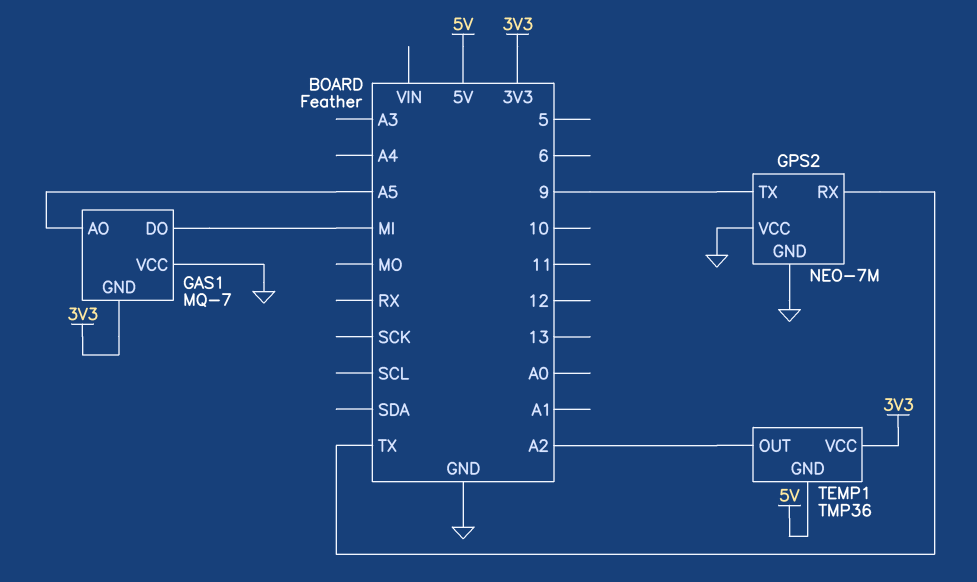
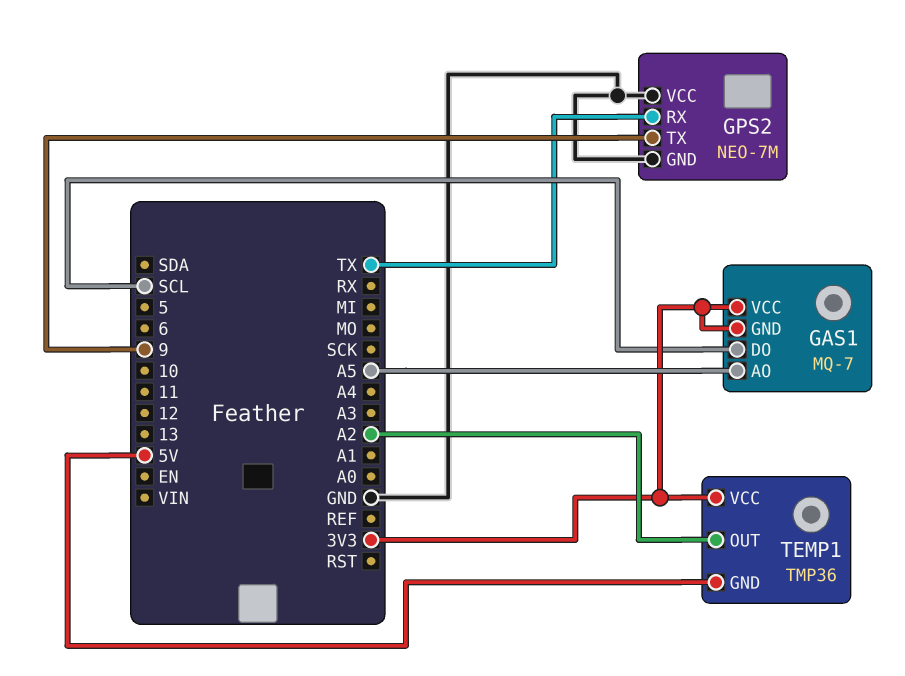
GAS1 pin DO: MI -> SCL
GAS1 pin VCC: GND -> 3V3

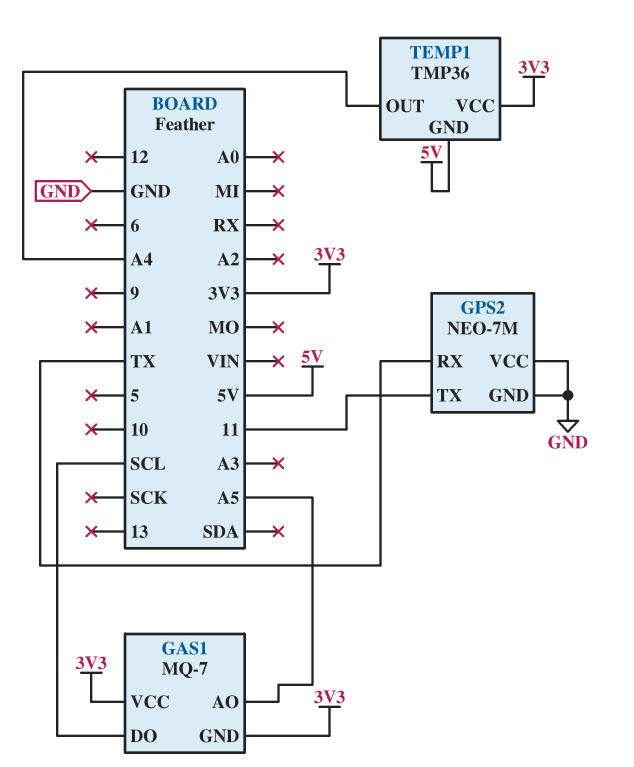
GPS2 pin TX: 9 -> 11
TEMP1 pin OUT: A2 -> A4

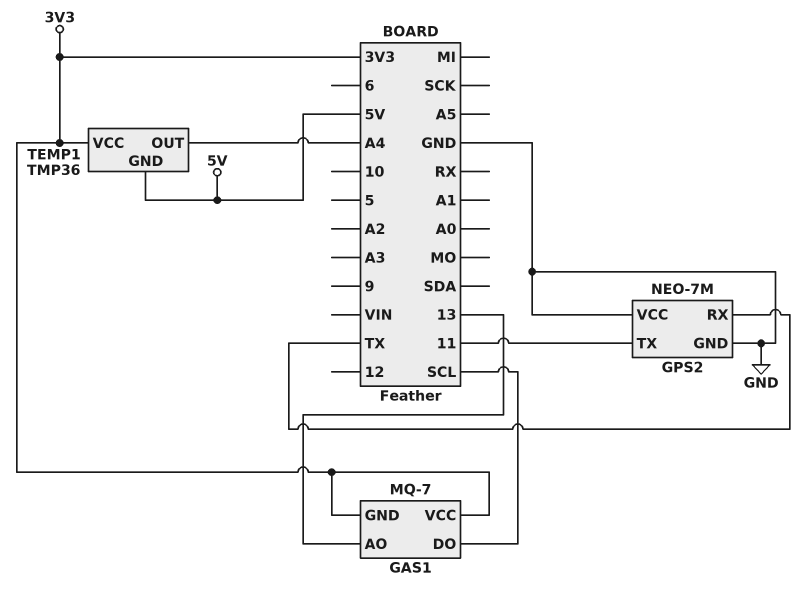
GAS1 pin AO: A5 -> 13

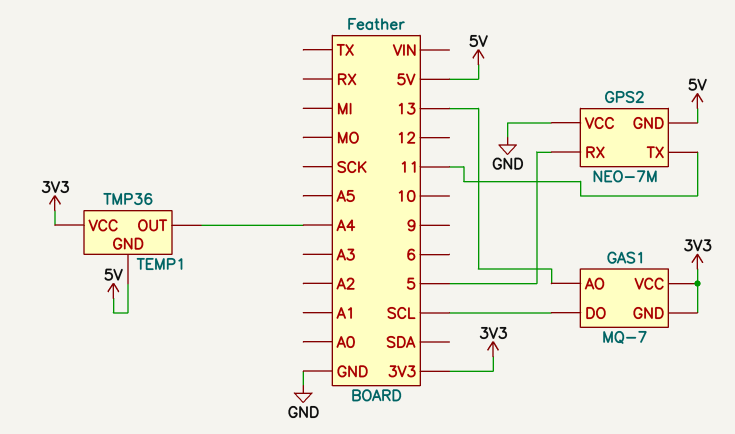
GPS2 pin GND: GND -> 5V
GPS2 pin RX: TX -> 5

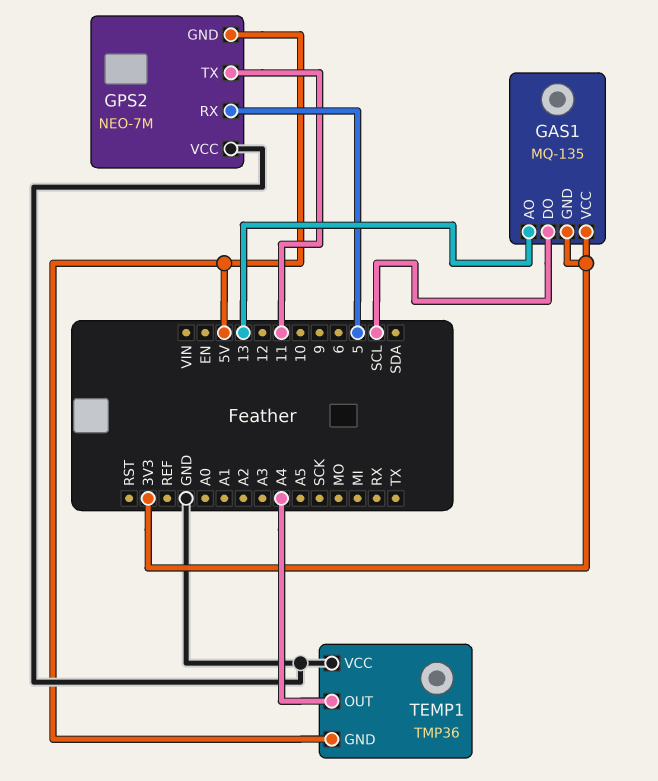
GAS1: MQ-7 -> MQ-135
TEMP1 pin VCC: 3V3 -> GND

